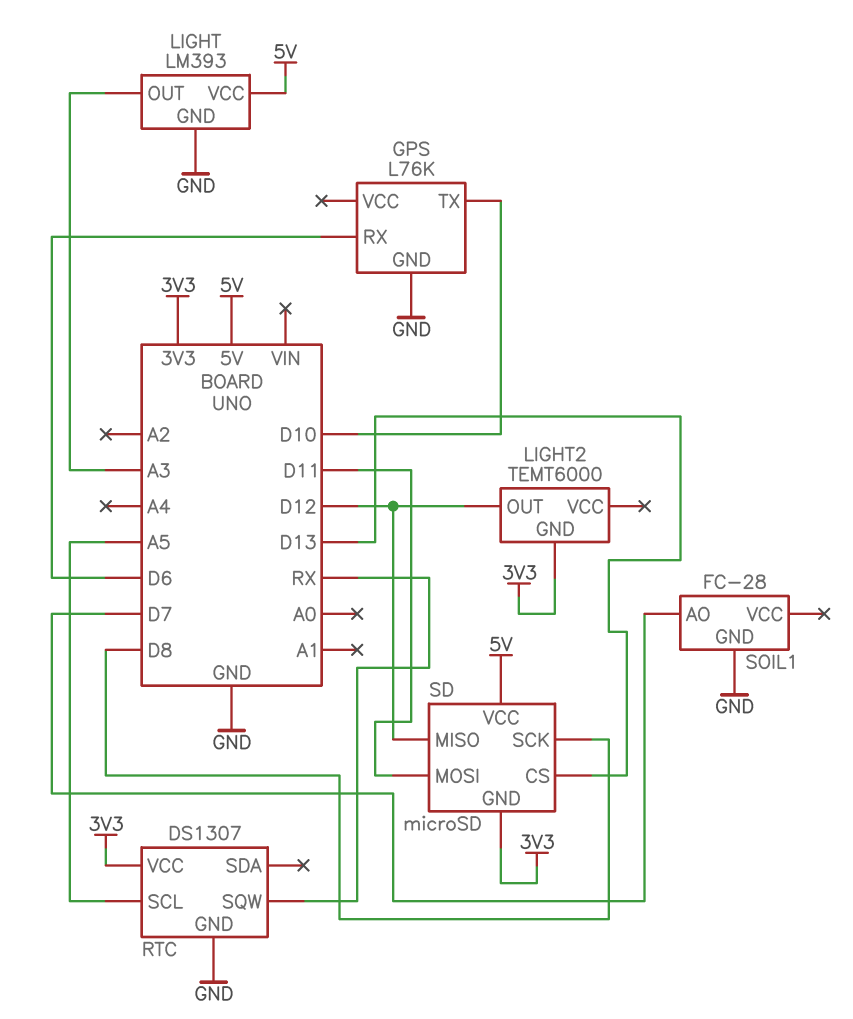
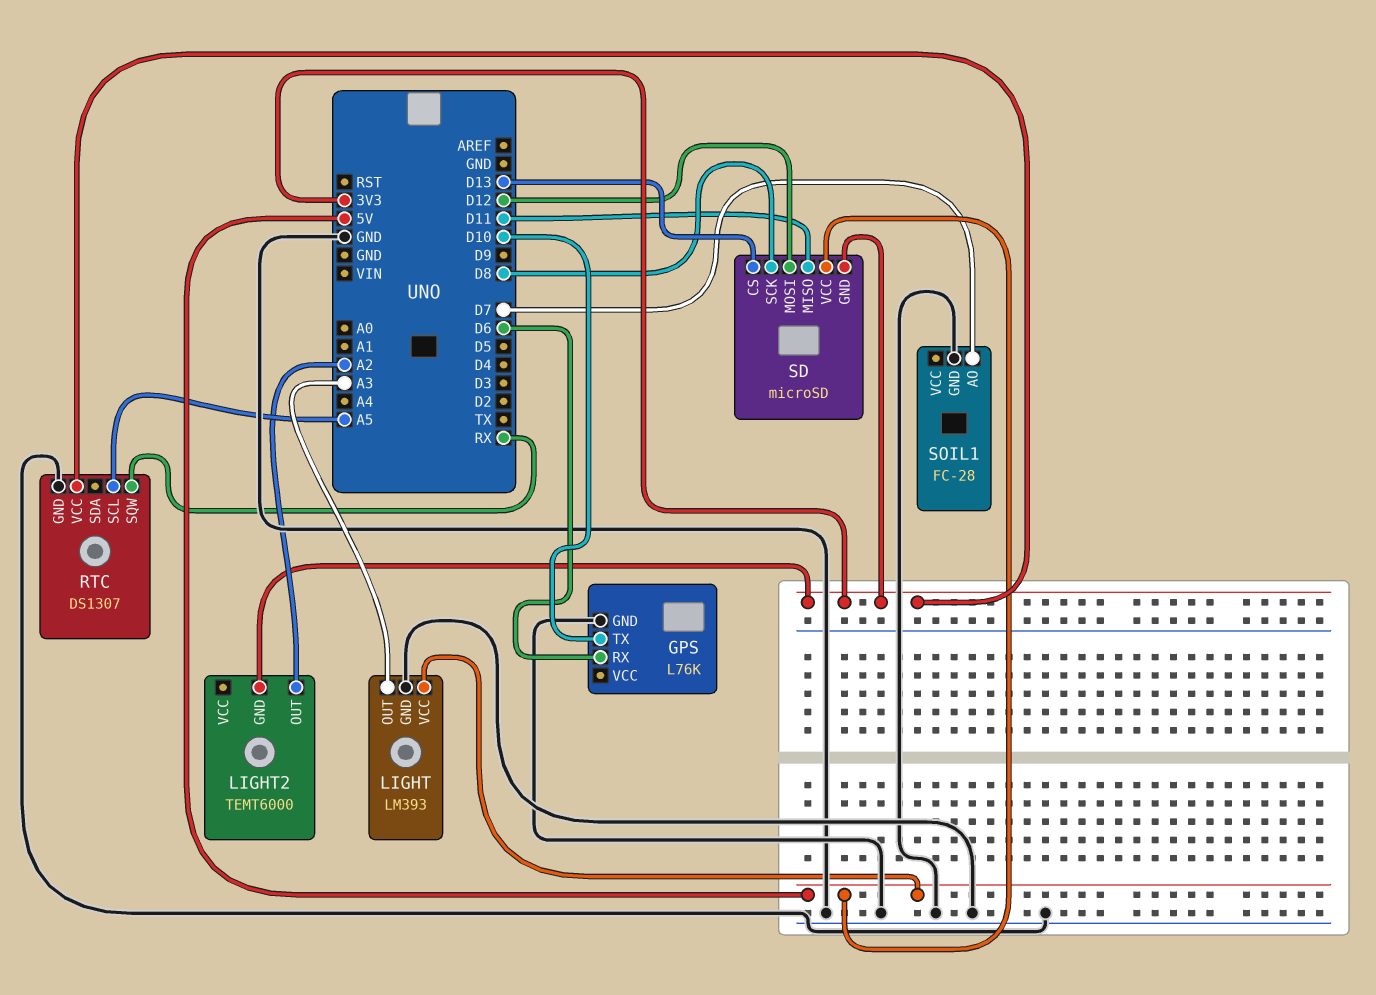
LIGHT2 pin OUT: D12 -> A2
SD pin MISO: D12 -> D11
SD pin MOSI: D11 -> D12

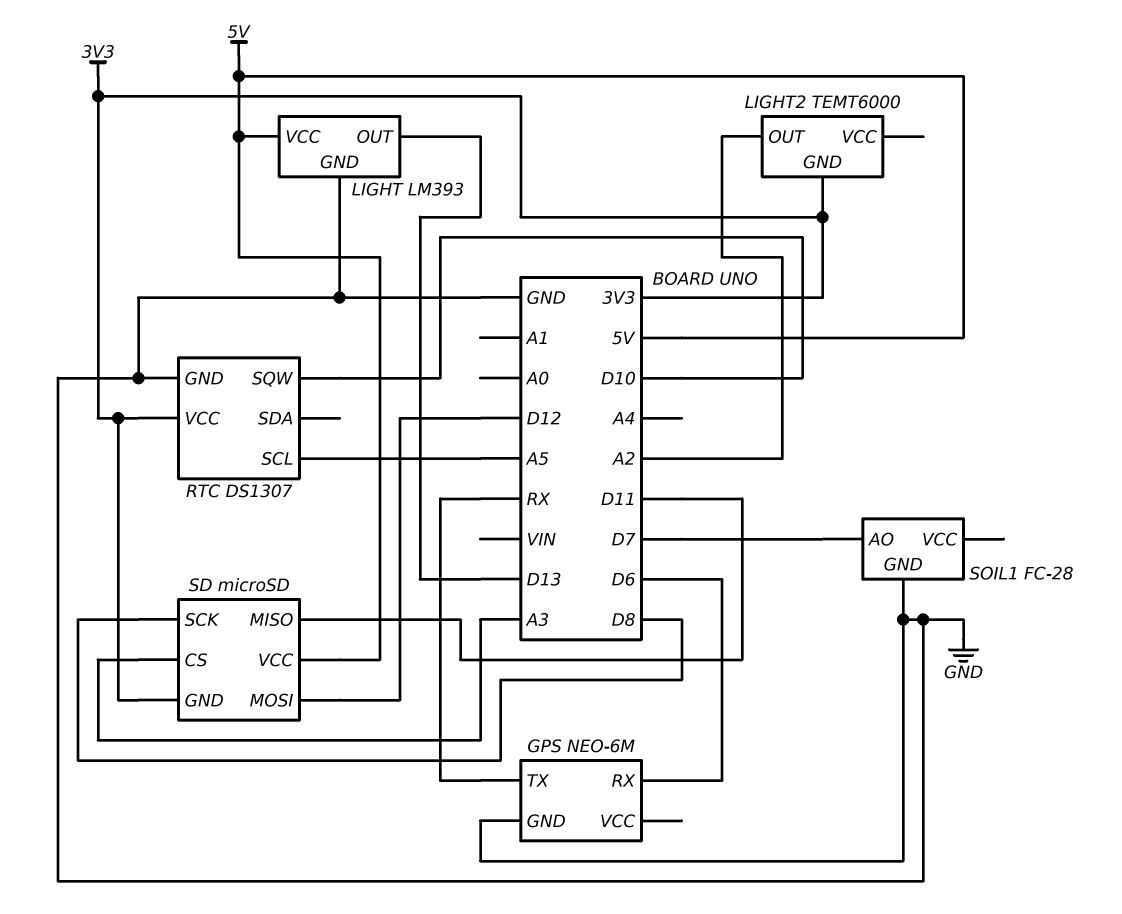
GPS: L76K -> NEO-6M
GPS pin TX: D10 -> RX
LIGHT pin OUT: A3 -> D13
RTC pin SQW: RX -> D10
SD pin CS: D13 -> A3

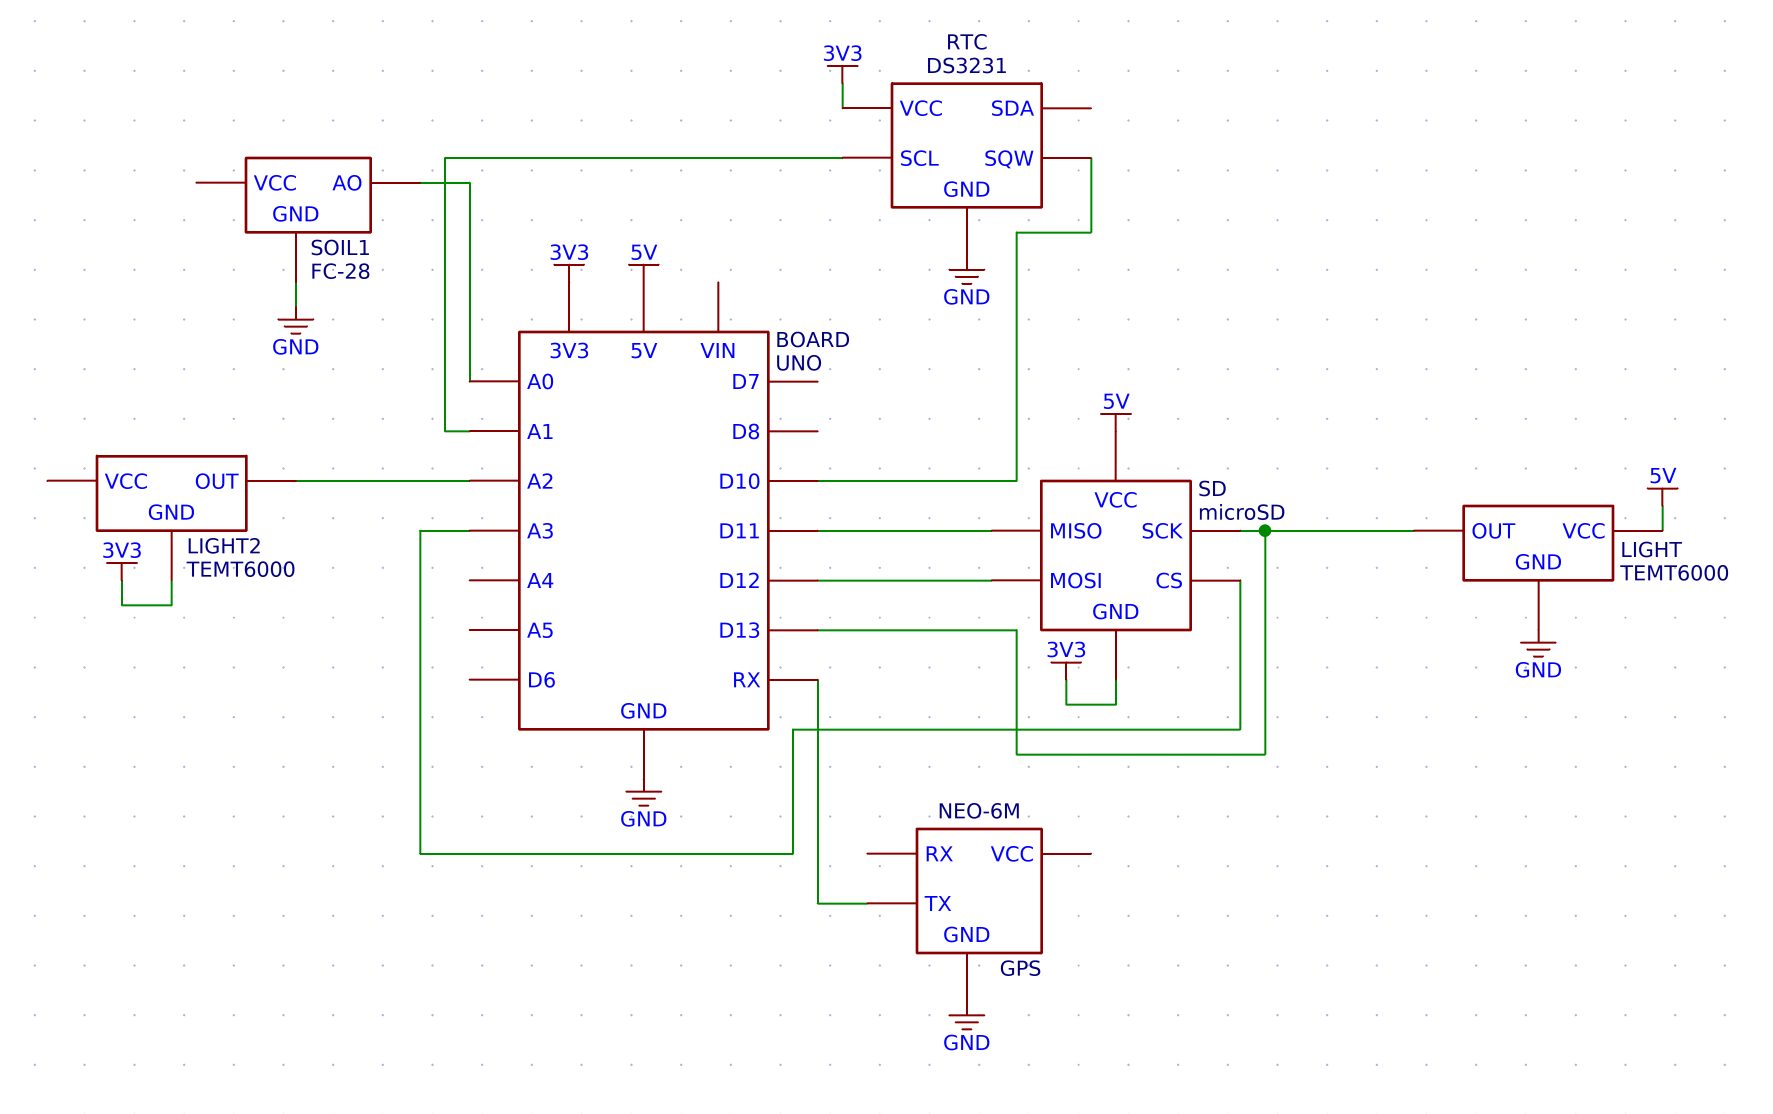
GPS pin RX: D6 -> none
LIGHT: LM393 -> TEMT6000
RTC: DS1307 -> DS3231
RTC pin SCL: A5 -> A1
SD pin SCK: D8 -> D13
SOIL1 pin AO: D7 -> A0

